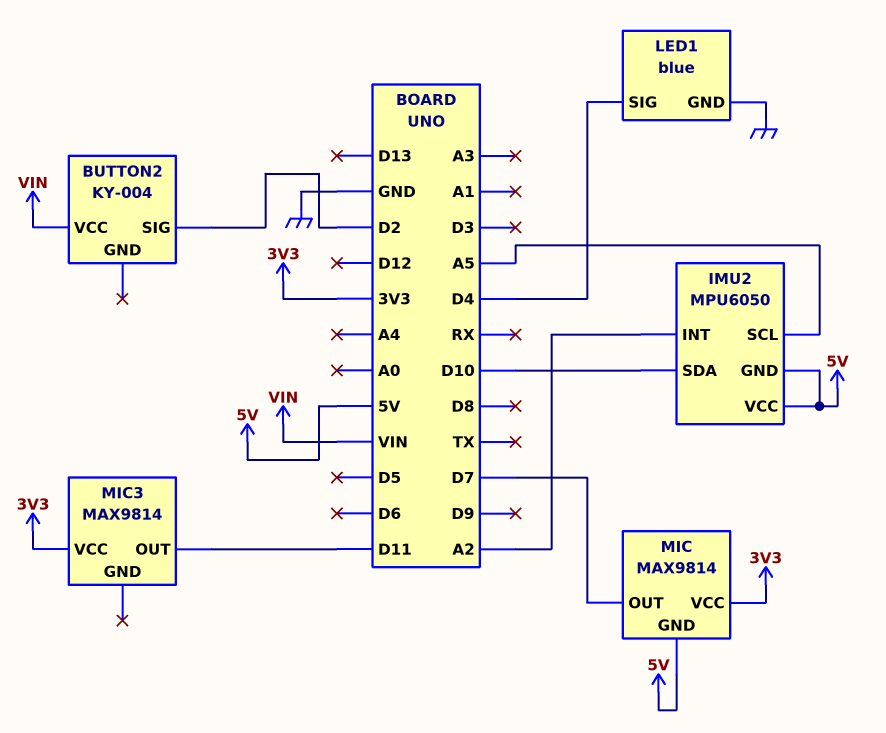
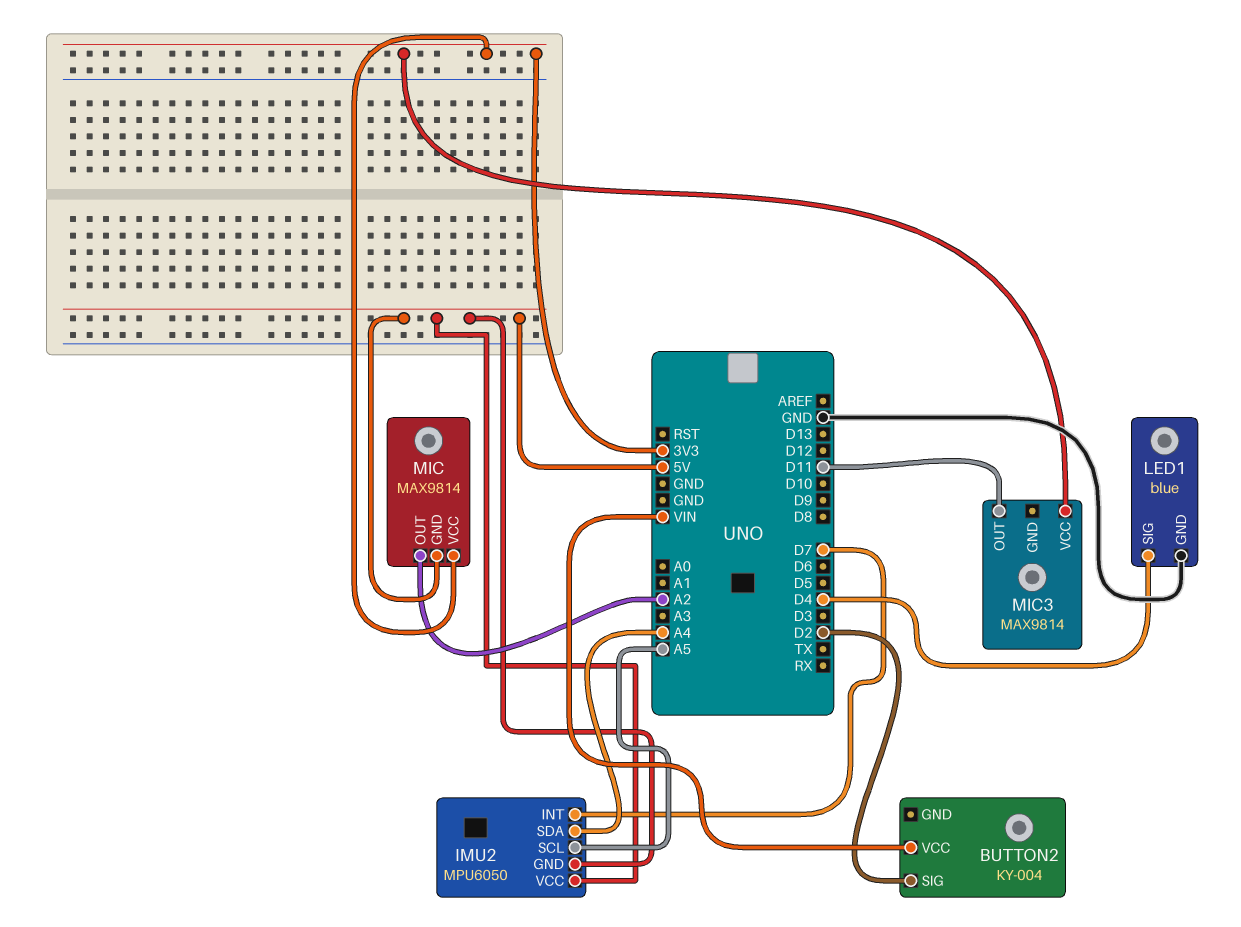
IMU2 pin INT: A2 -> D7
IMU2 pin SDA: D10 -> A4
MIC pin OUT: D7 -> A2

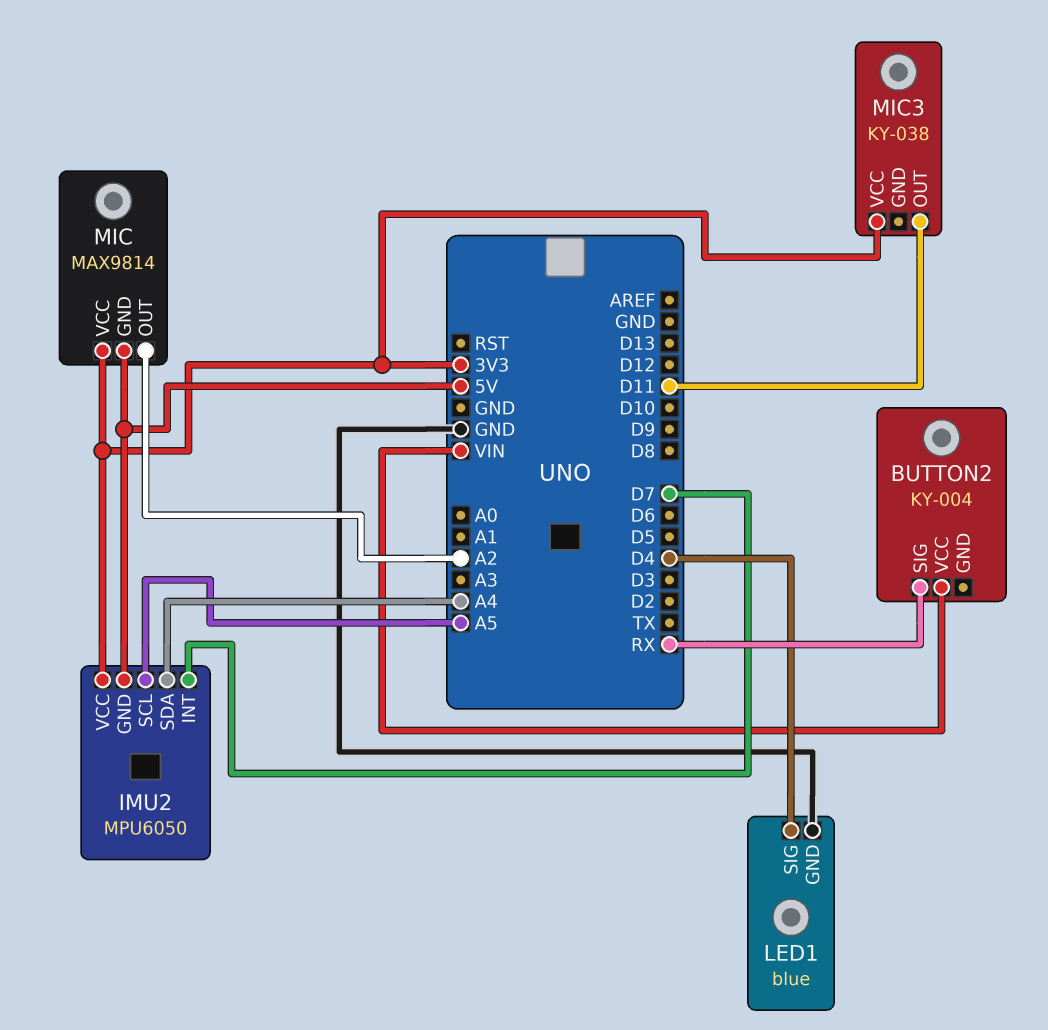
BUTTON2 pin SIG: D2 -> RX
IMU2 pin VCC: 5V -> 3V3
MIC3: MAX9814 -> KY-038

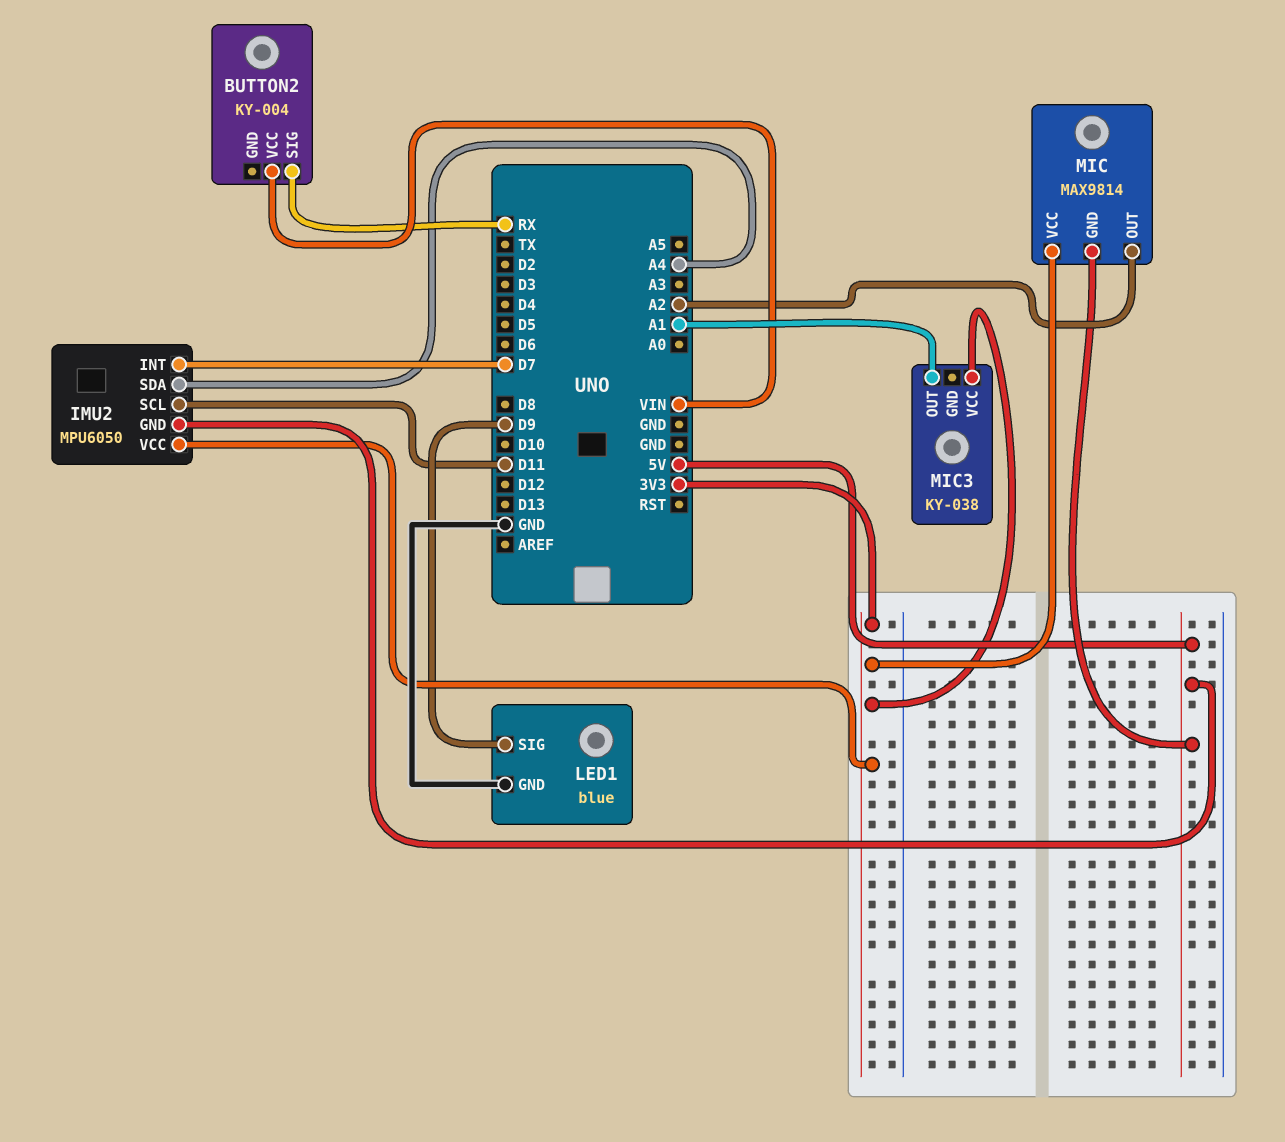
IMU2 pin SCL: A5 -> D11
LED1 pin SIG: D4 -> D9
MIC3 pin OUT: D11 -> A1

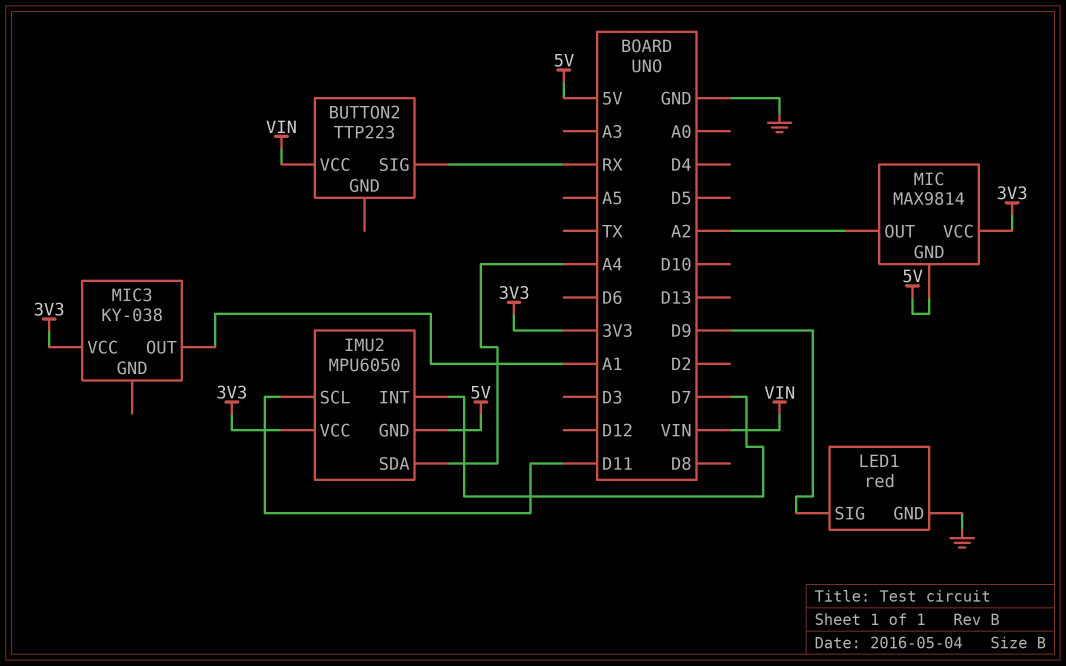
BUTTON2: KY-004 -> TTP223
LED1: blue -> red

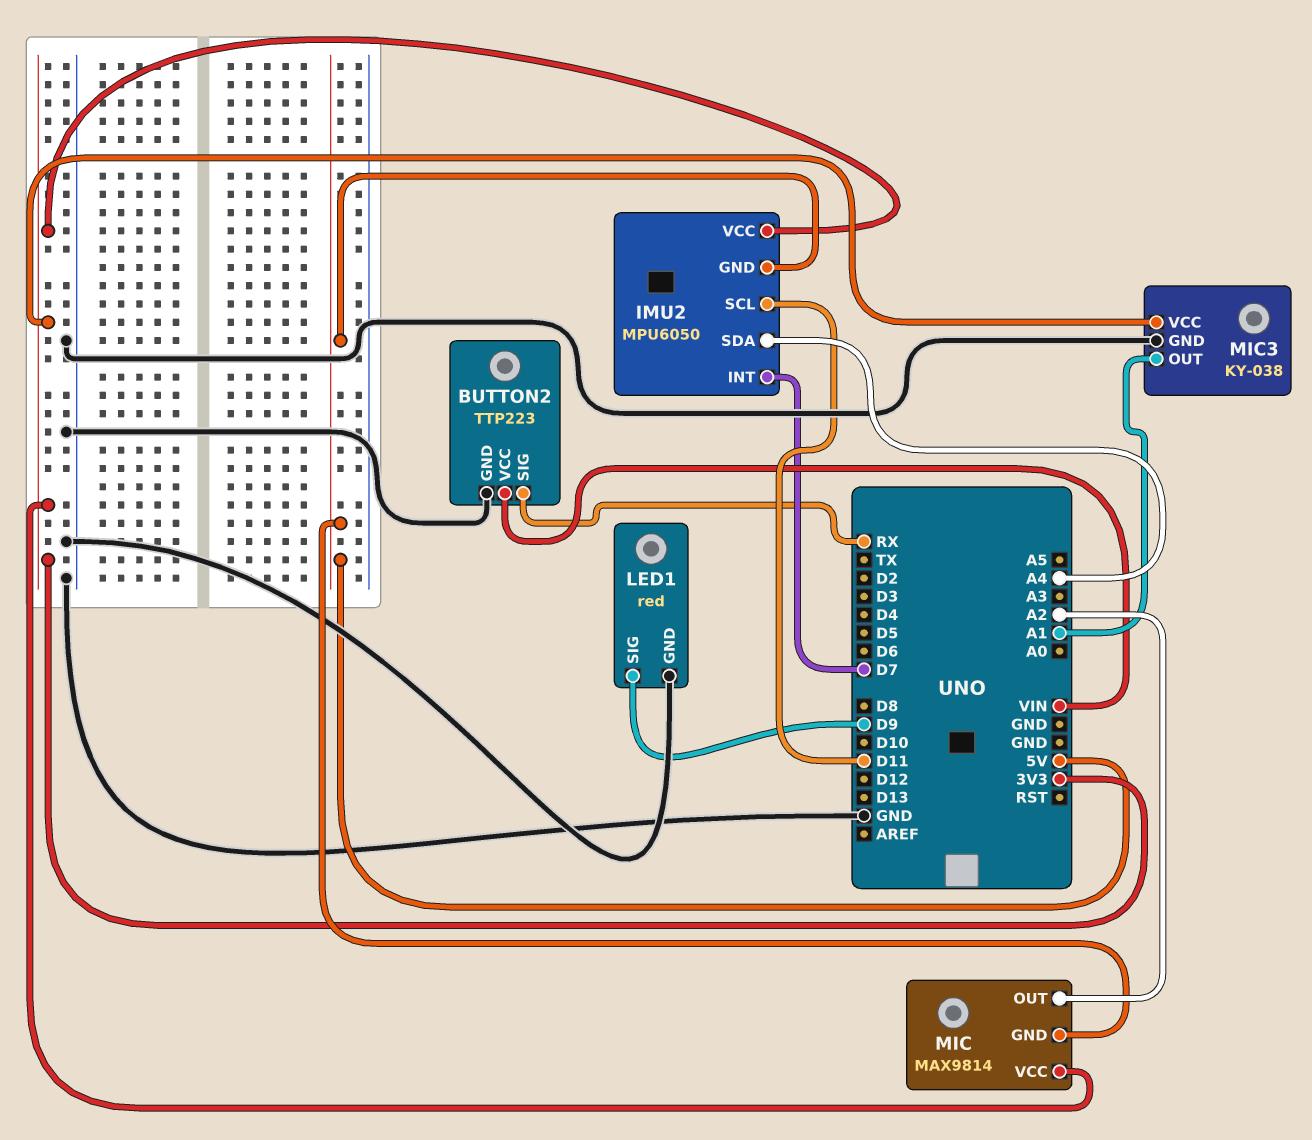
BUTTON2 pin GND: none -> GND
MIC3 pin GND: none -> GND

